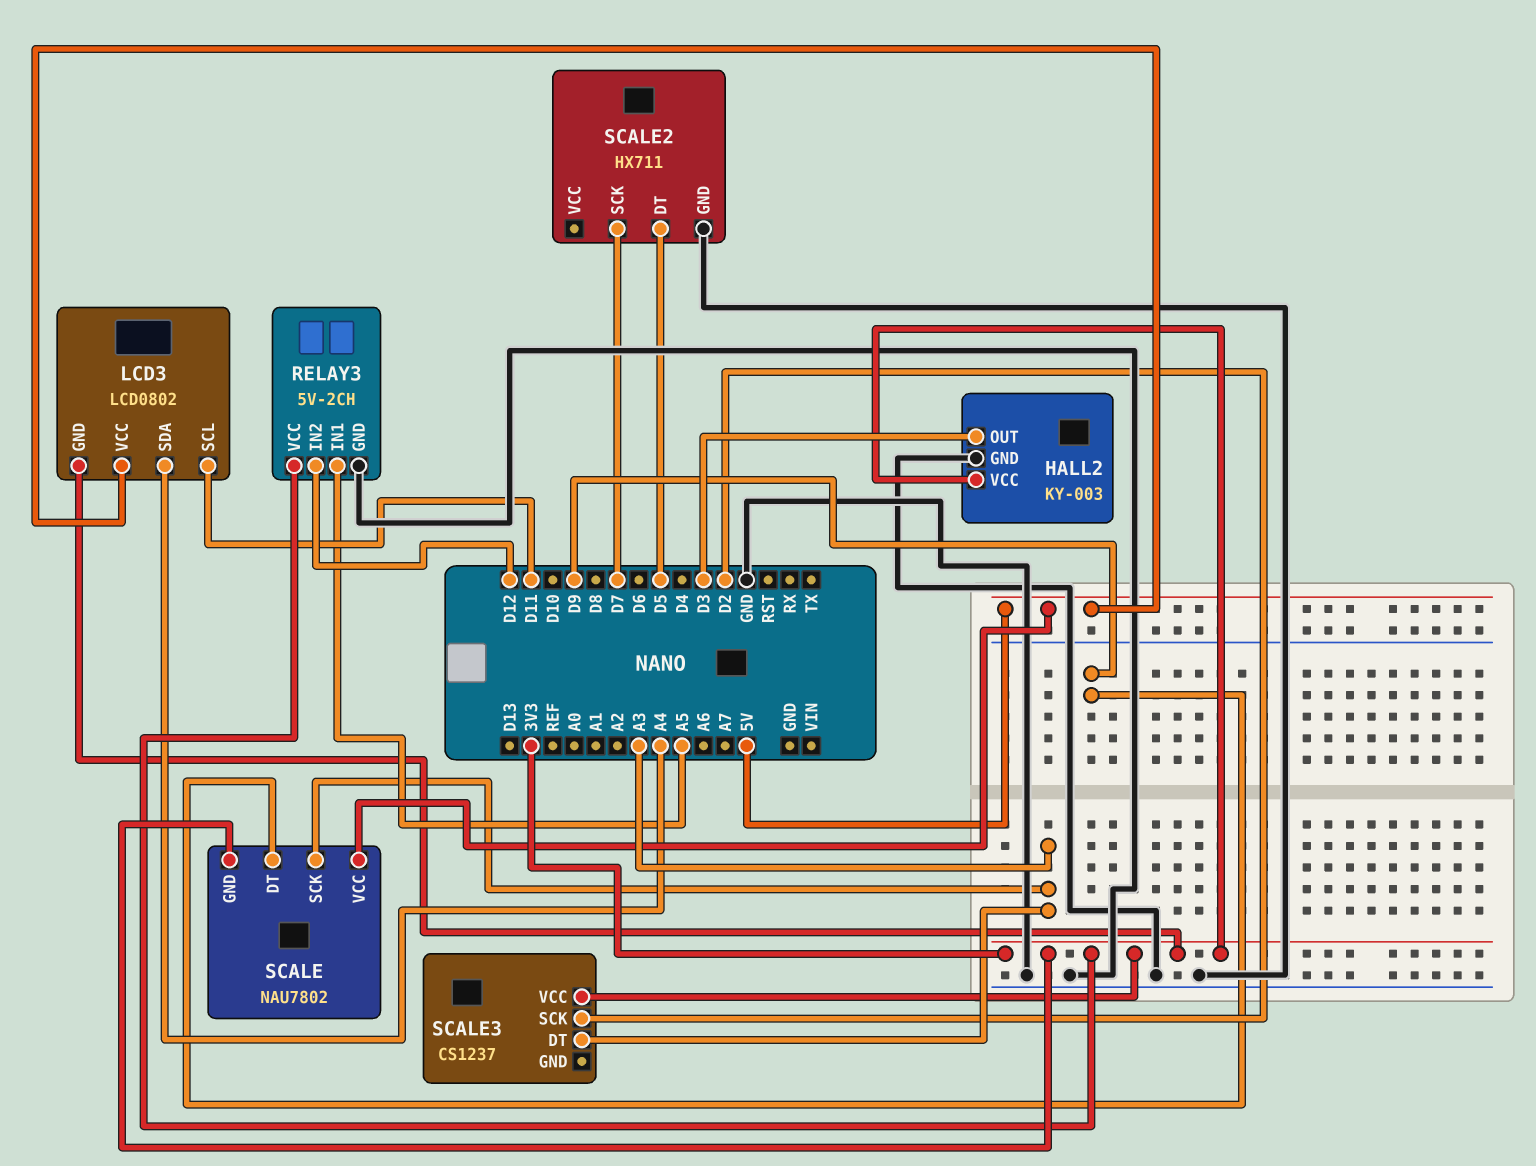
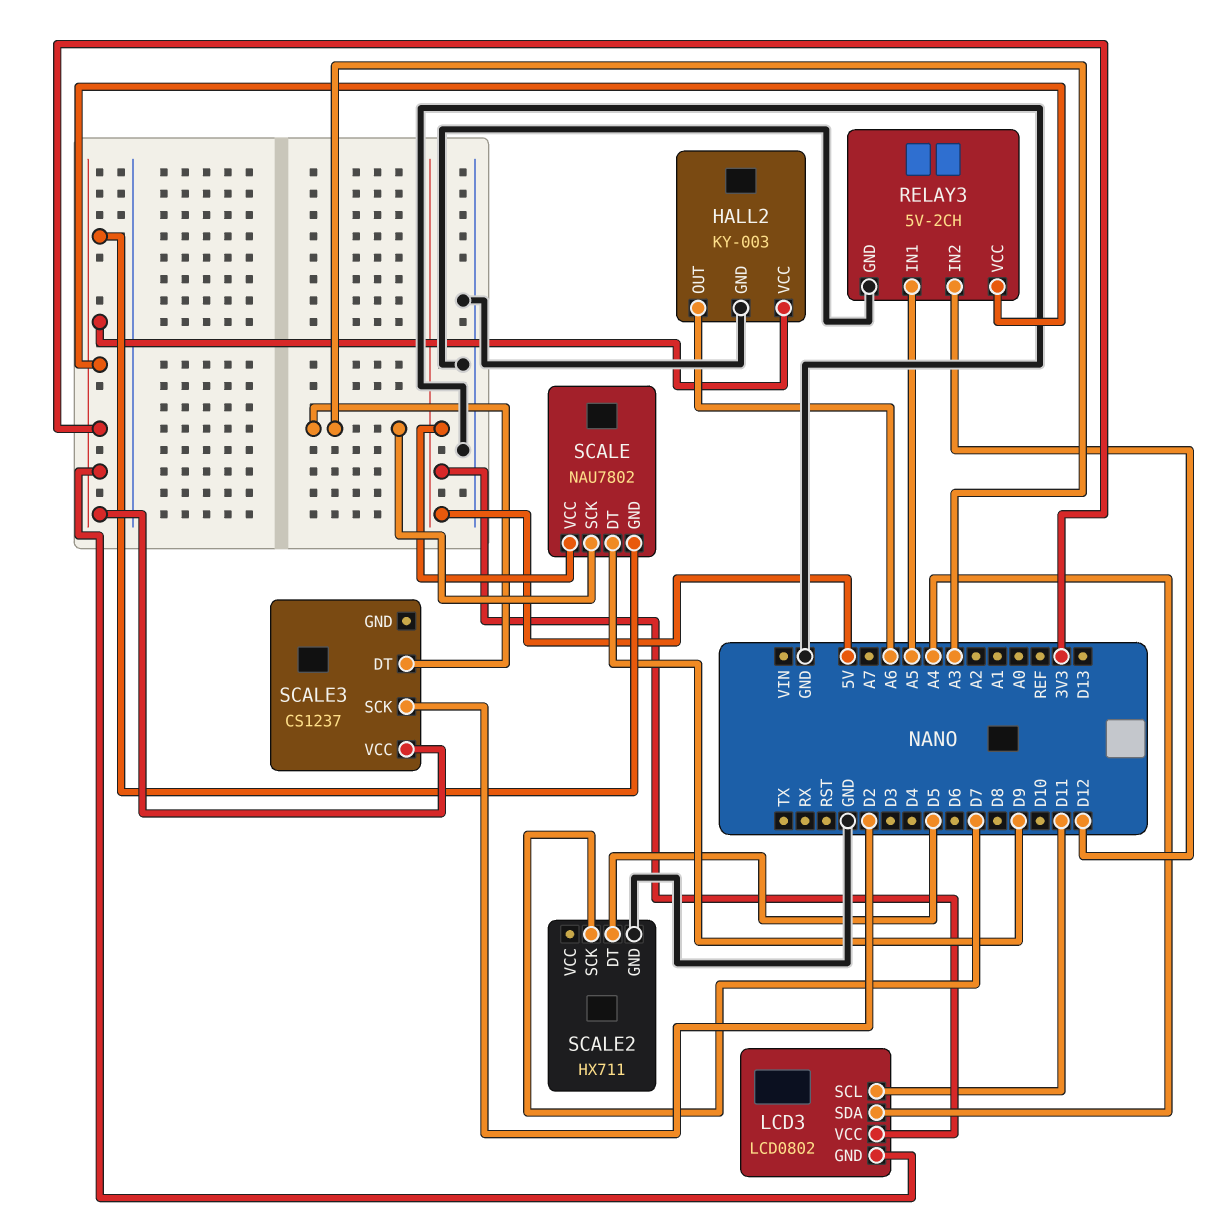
HALL2 pin OUT: D3 -> A6

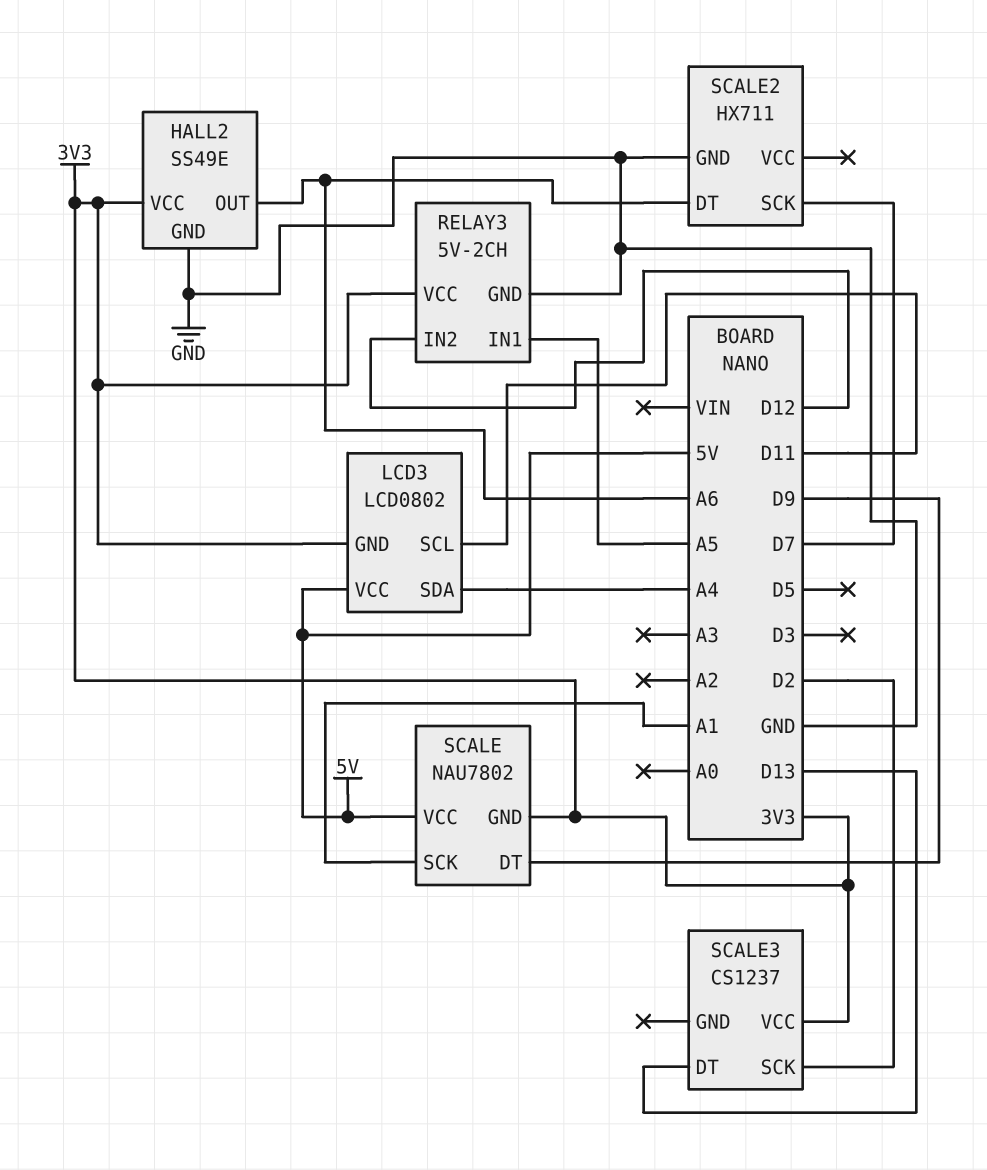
HALL2: KY-003 -> SS49E
SCALE pin SCK: A3 -> A1
SCALE2 pin DT: D5 -> A6
SCALE3 pin DT: A3 -> D13

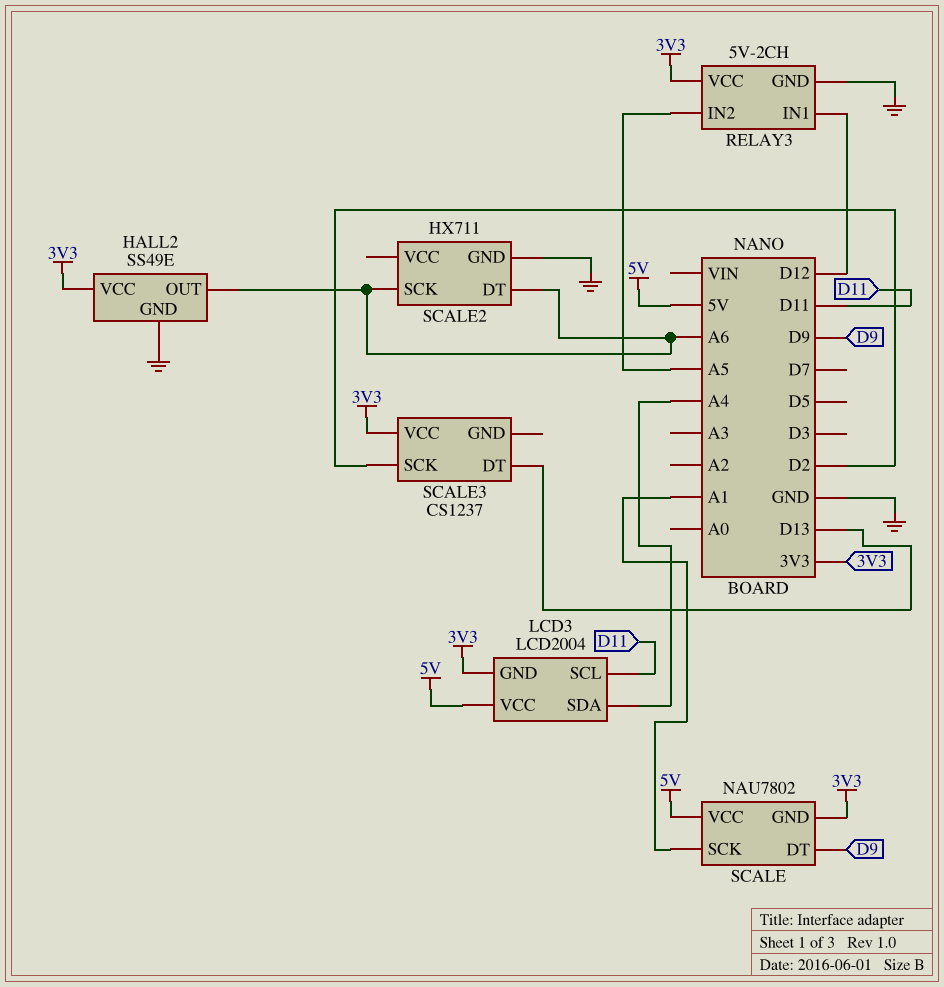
LCD3: LCD0802 -> LCD2004
RELAY3 pin IN1: A5 -> D12
RELAY3 pin IN2: D12 -> A5
SCALE2 pin SCK: D7 -> A6

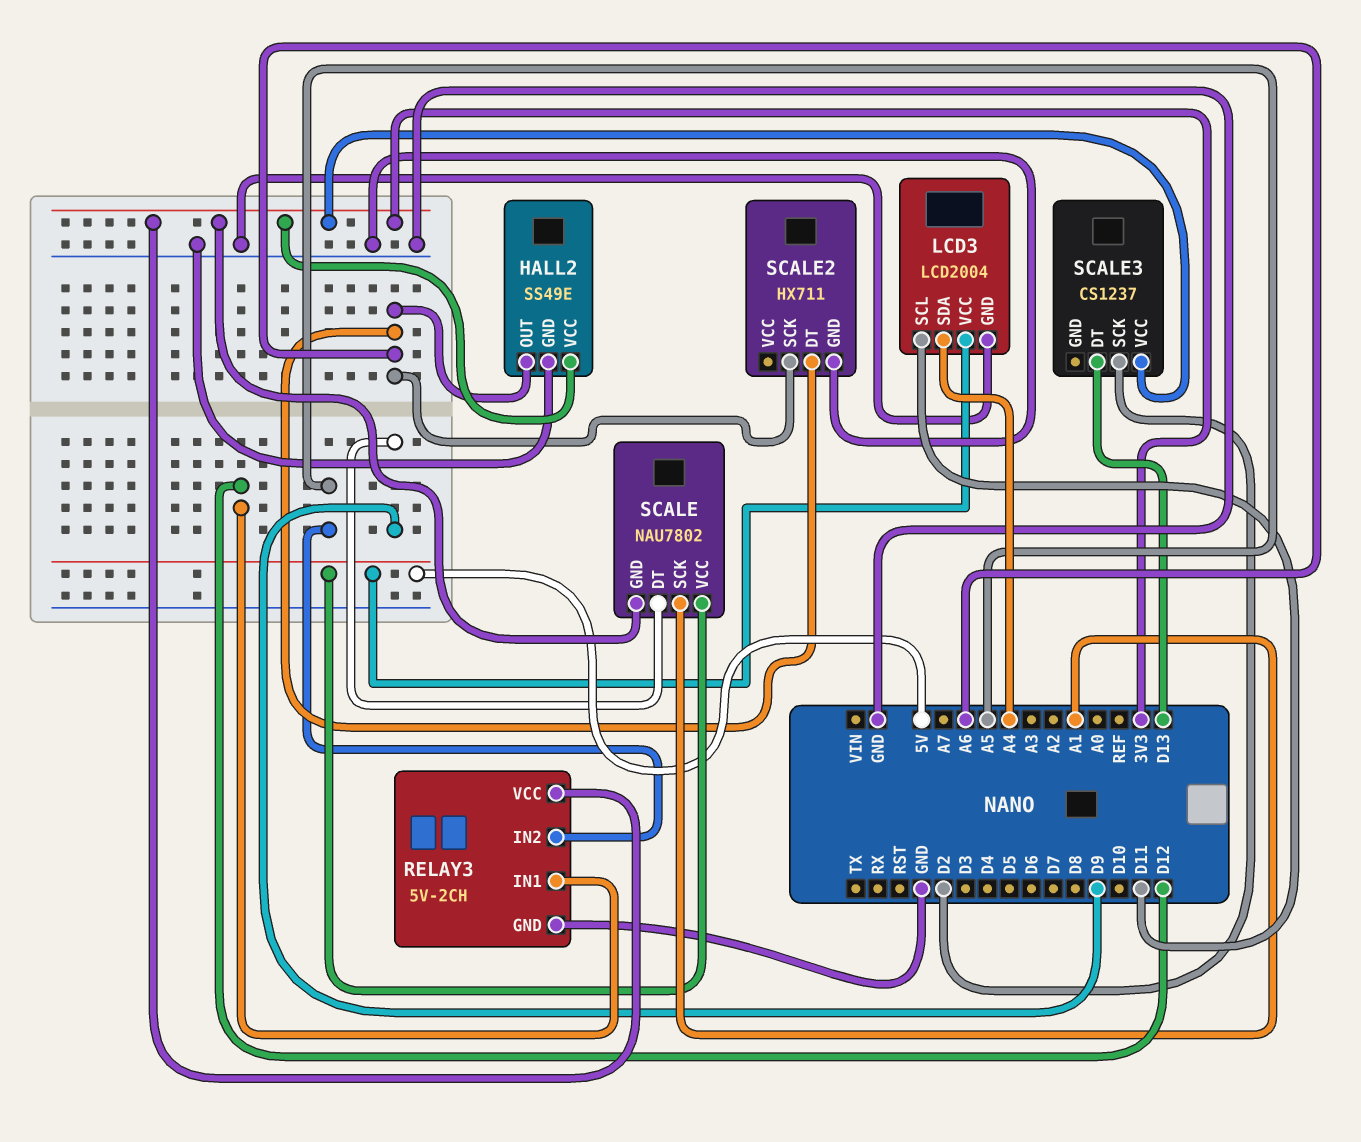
LCD3 pin GND: 3V3 -> GND

